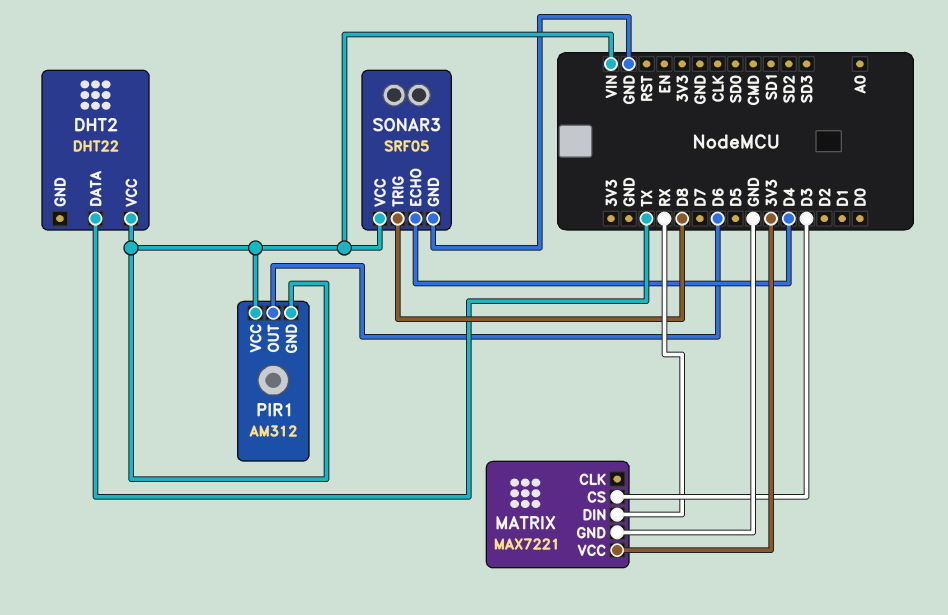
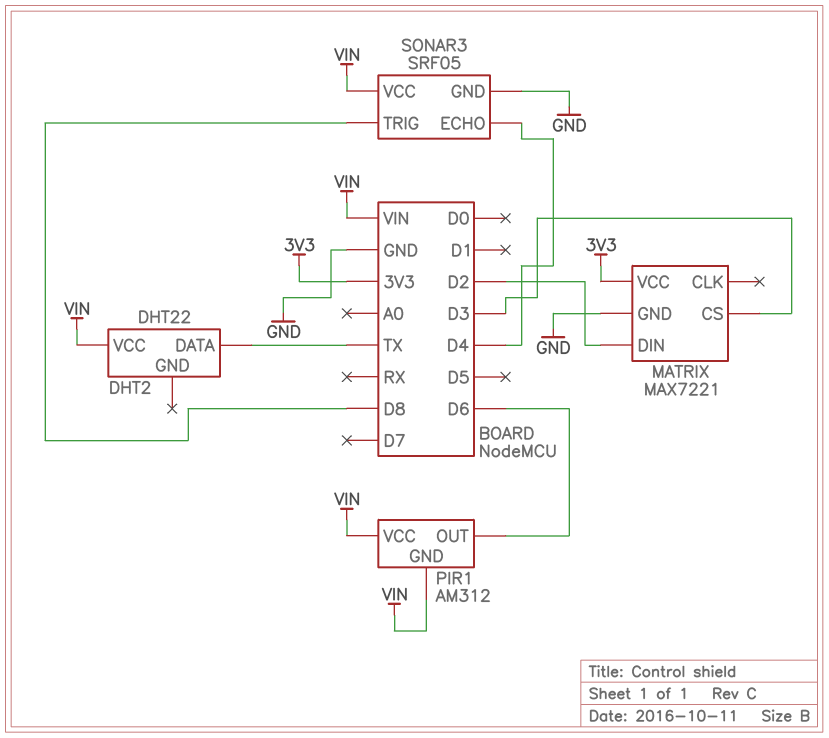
MATRIX pin DIN: RX -> D2

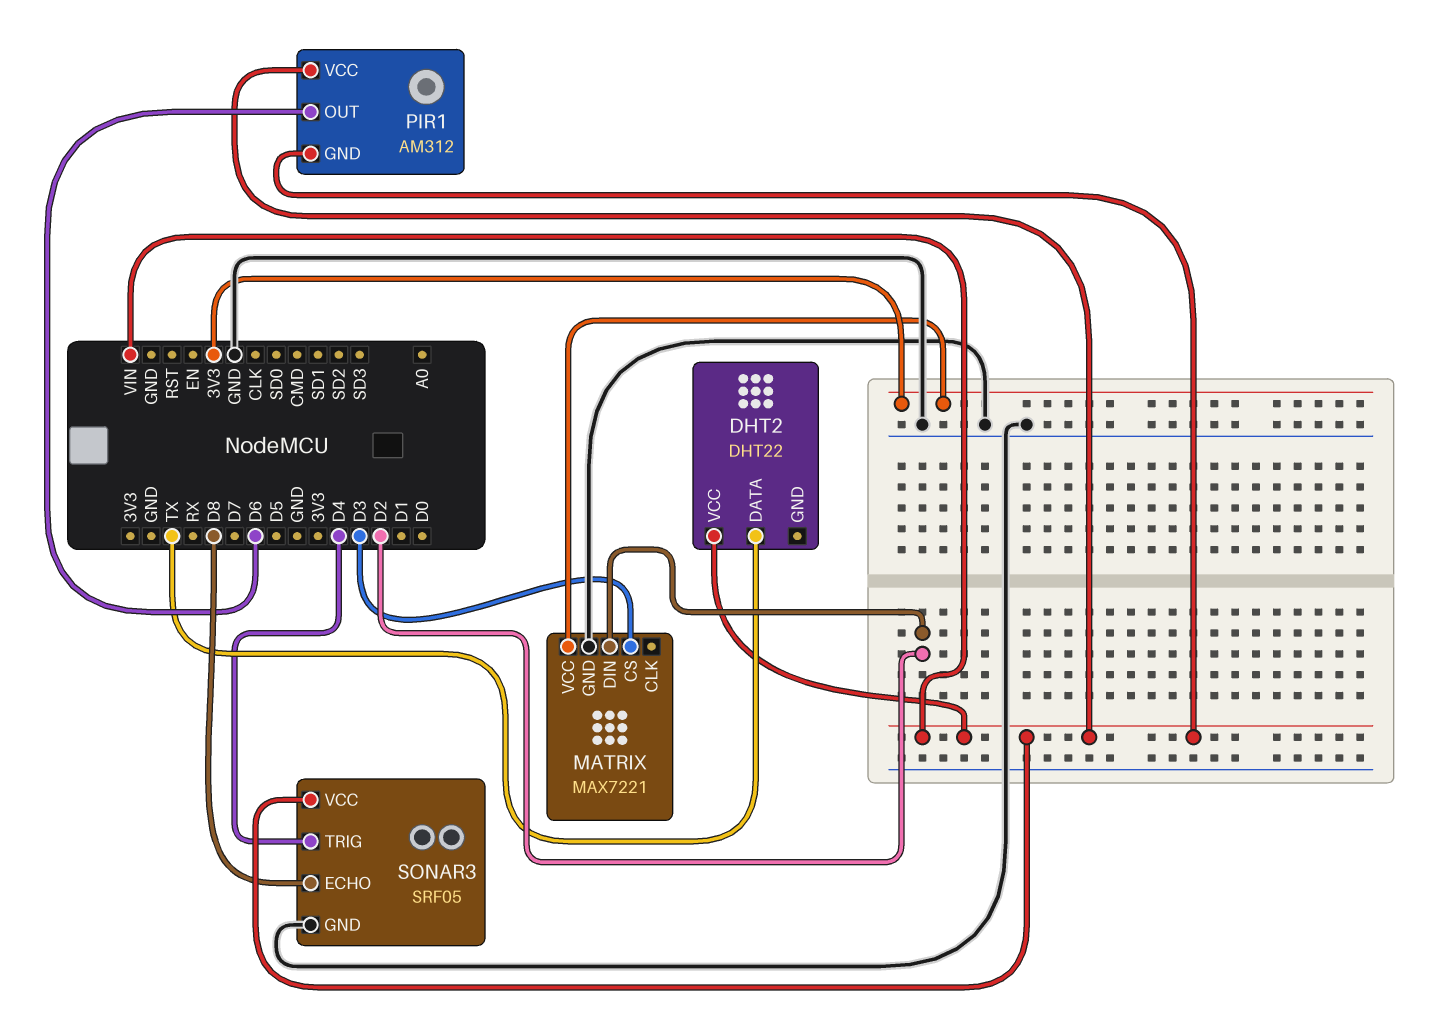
SONAR3 pin ECHO: D4 -> D8
SONAR3 pin TRIG: D8 -> D4

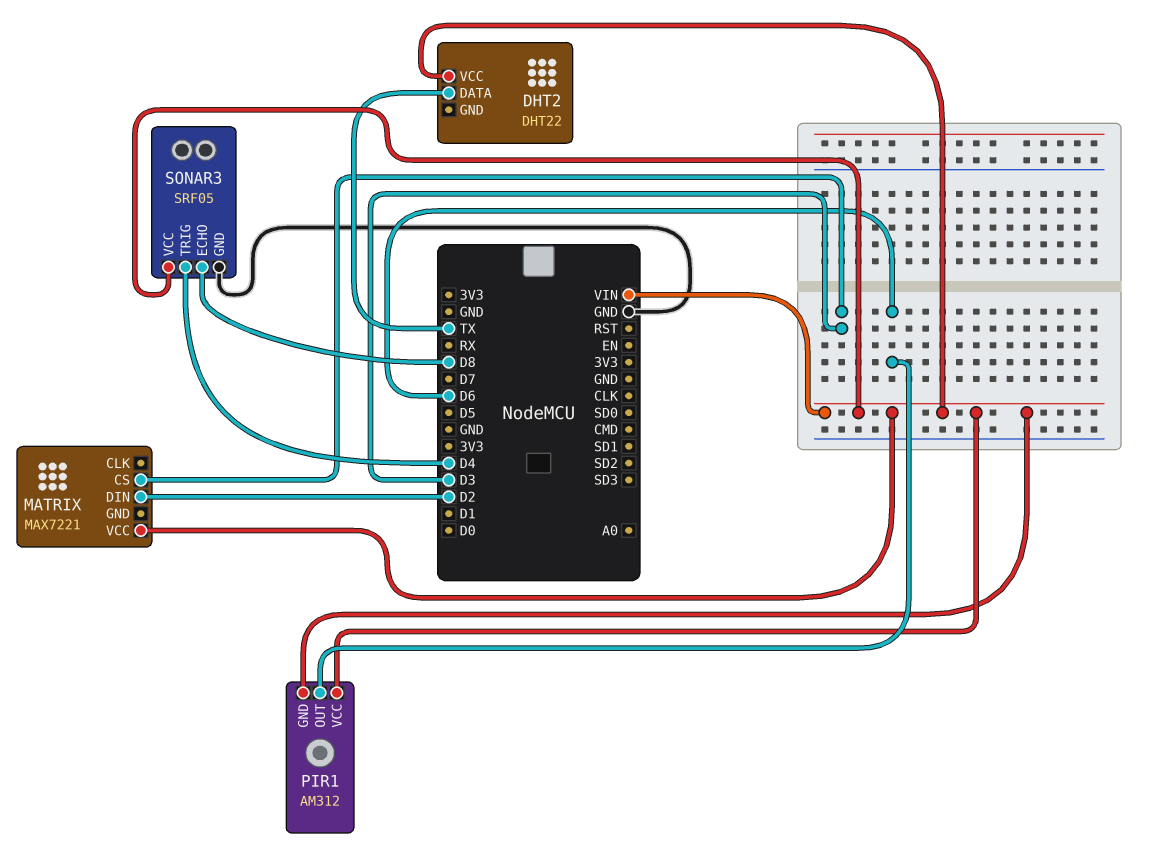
MATRIX pin GND: GND -> none
MATRIX pin VCC: 3V3 -> VIN

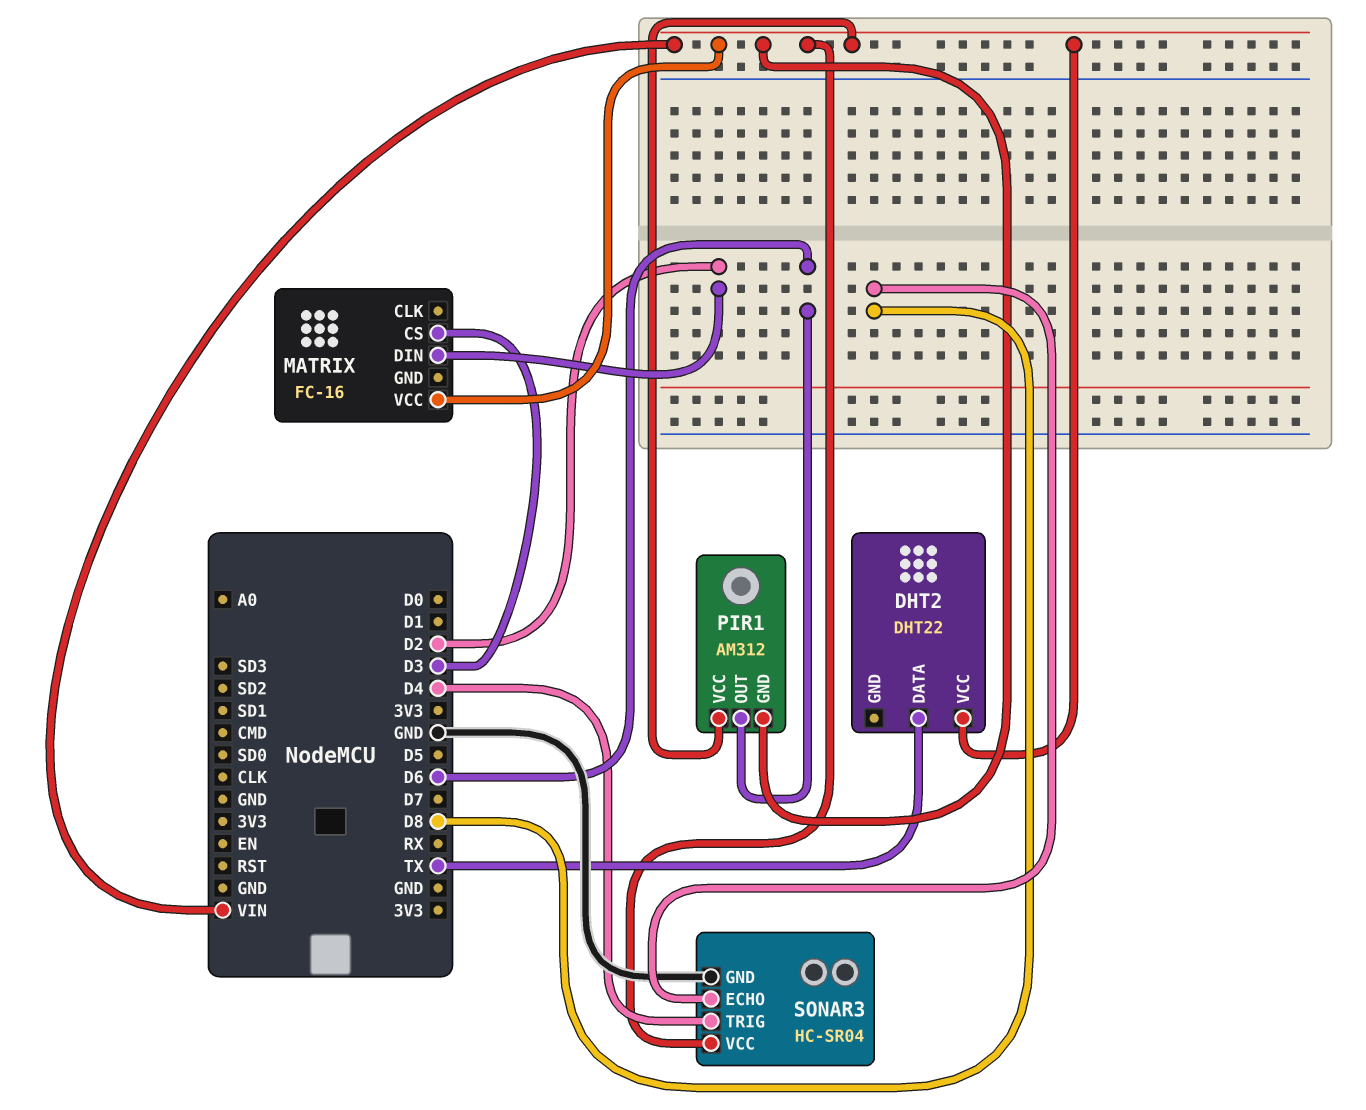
MATRIX: MAX7221 -> FC-16
SONAR3: SRF05 -> HC-SR04

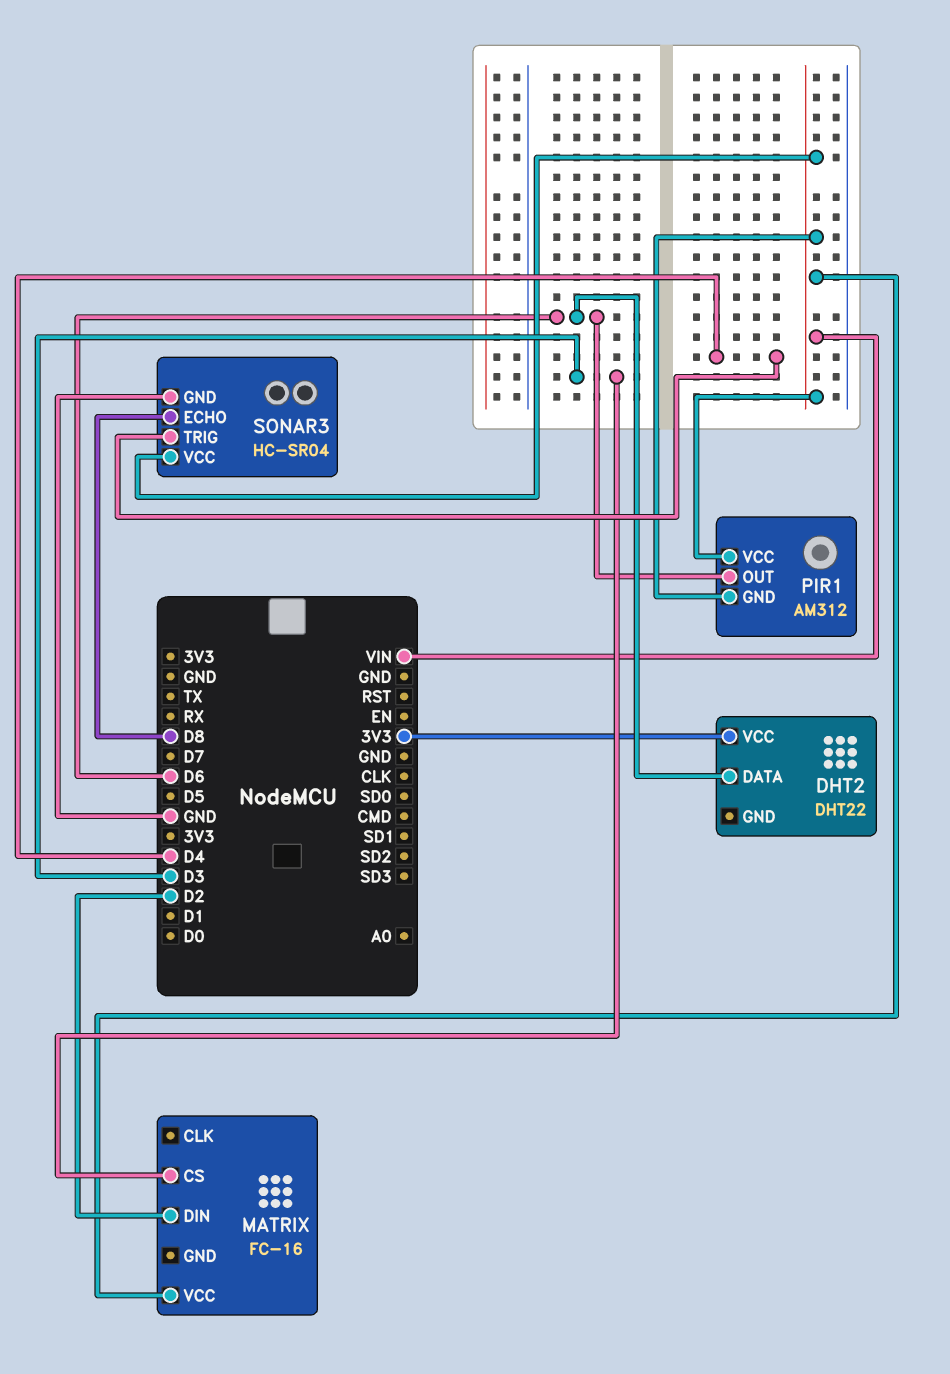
DHT2 pin DATA: TX -> D6
DHT2 pin VCC: VIN -> 3V3

